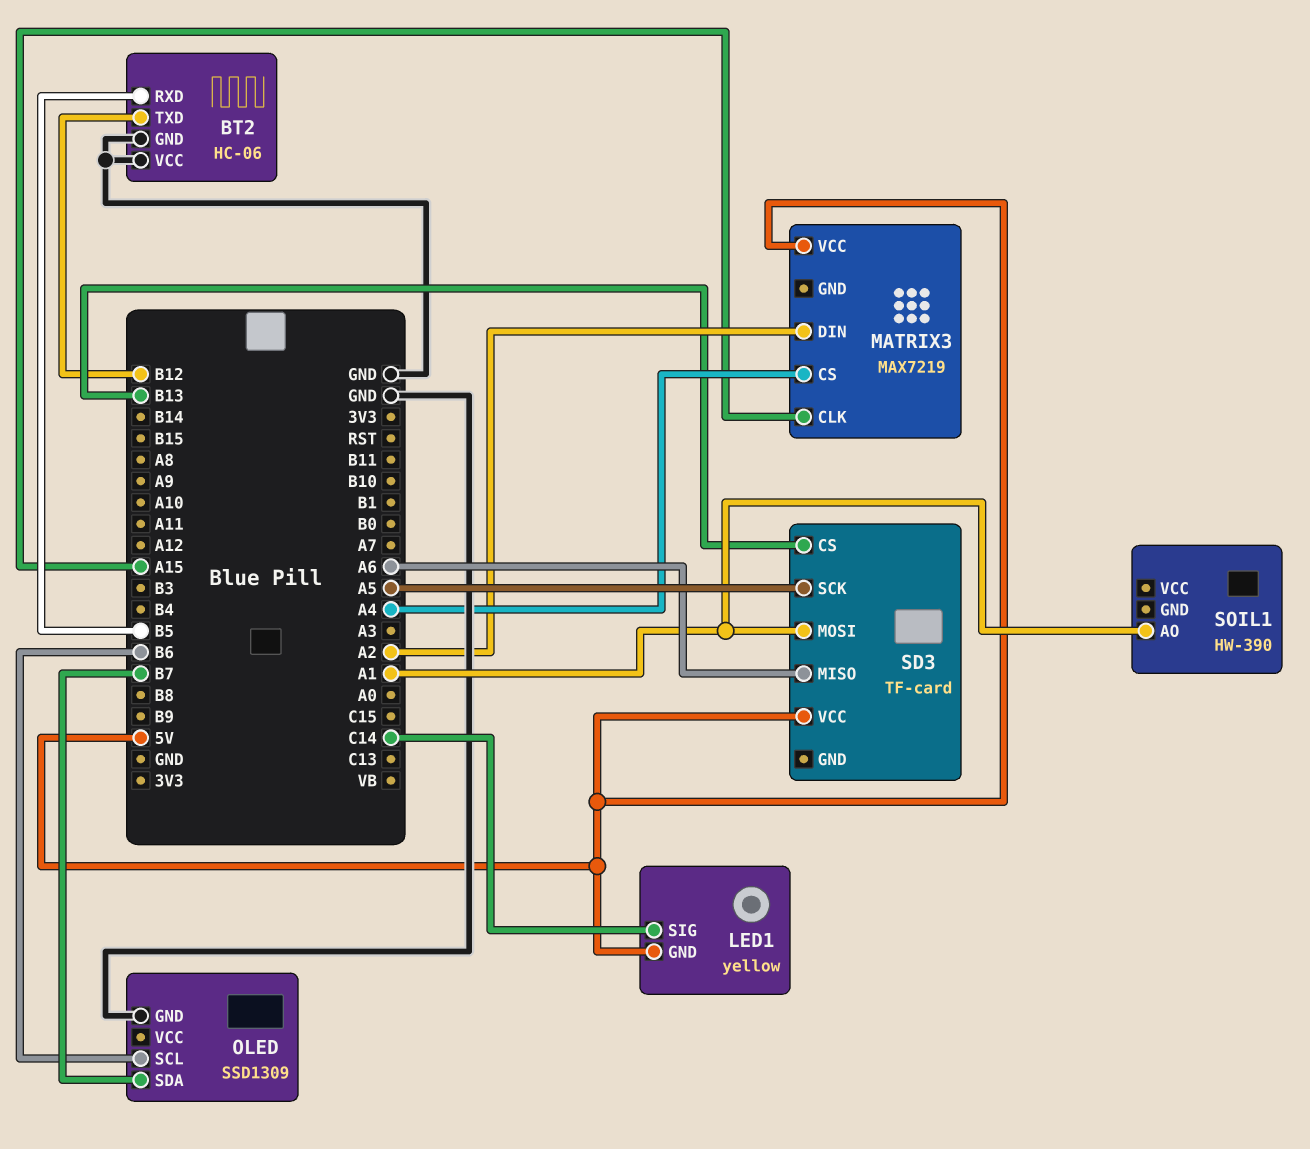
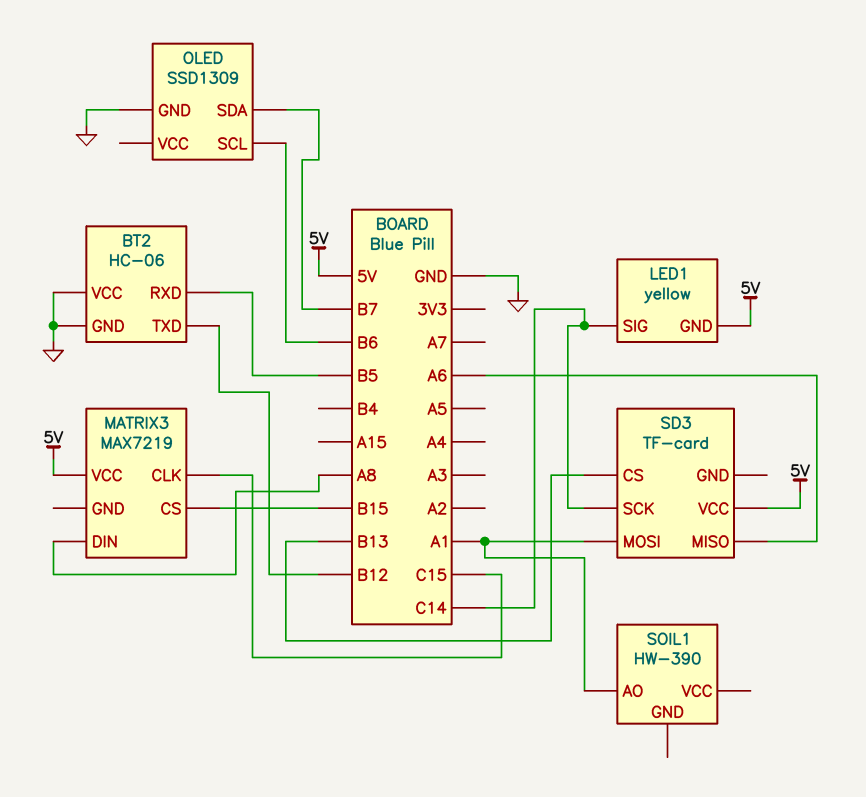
MATRIX3 pin CLK: A15 -> C15
MATRIX3 pin CS: A4 -> B15
MATRIX3 pin DIN: A2 -> A8
SD3 pin SCK: A5 -> C14

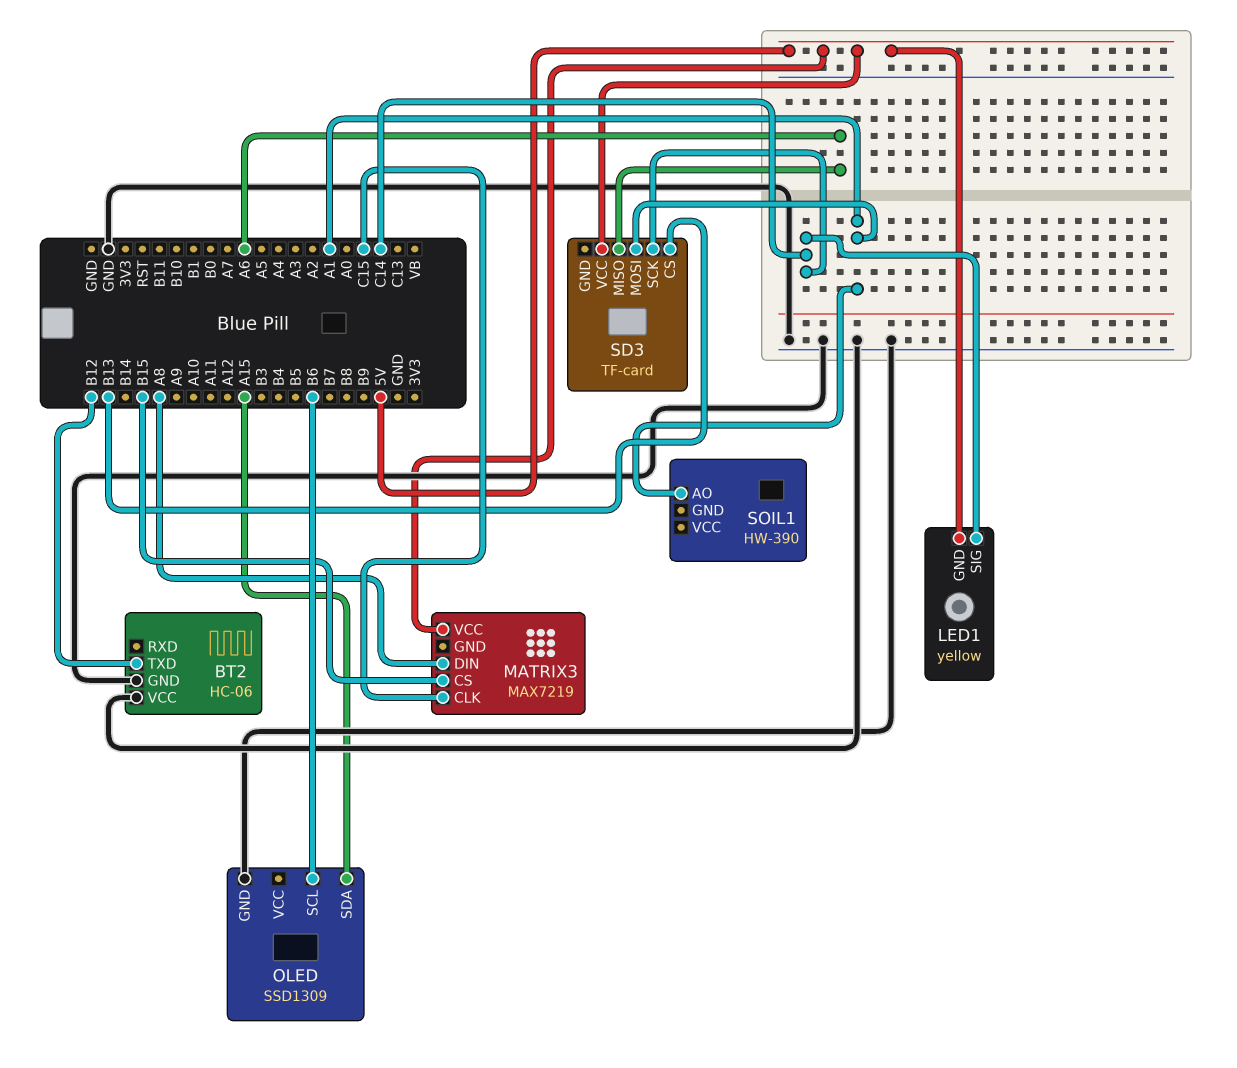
BT2 pin RXD: B5 -> none
OLED pin SDA: B7 -> A15

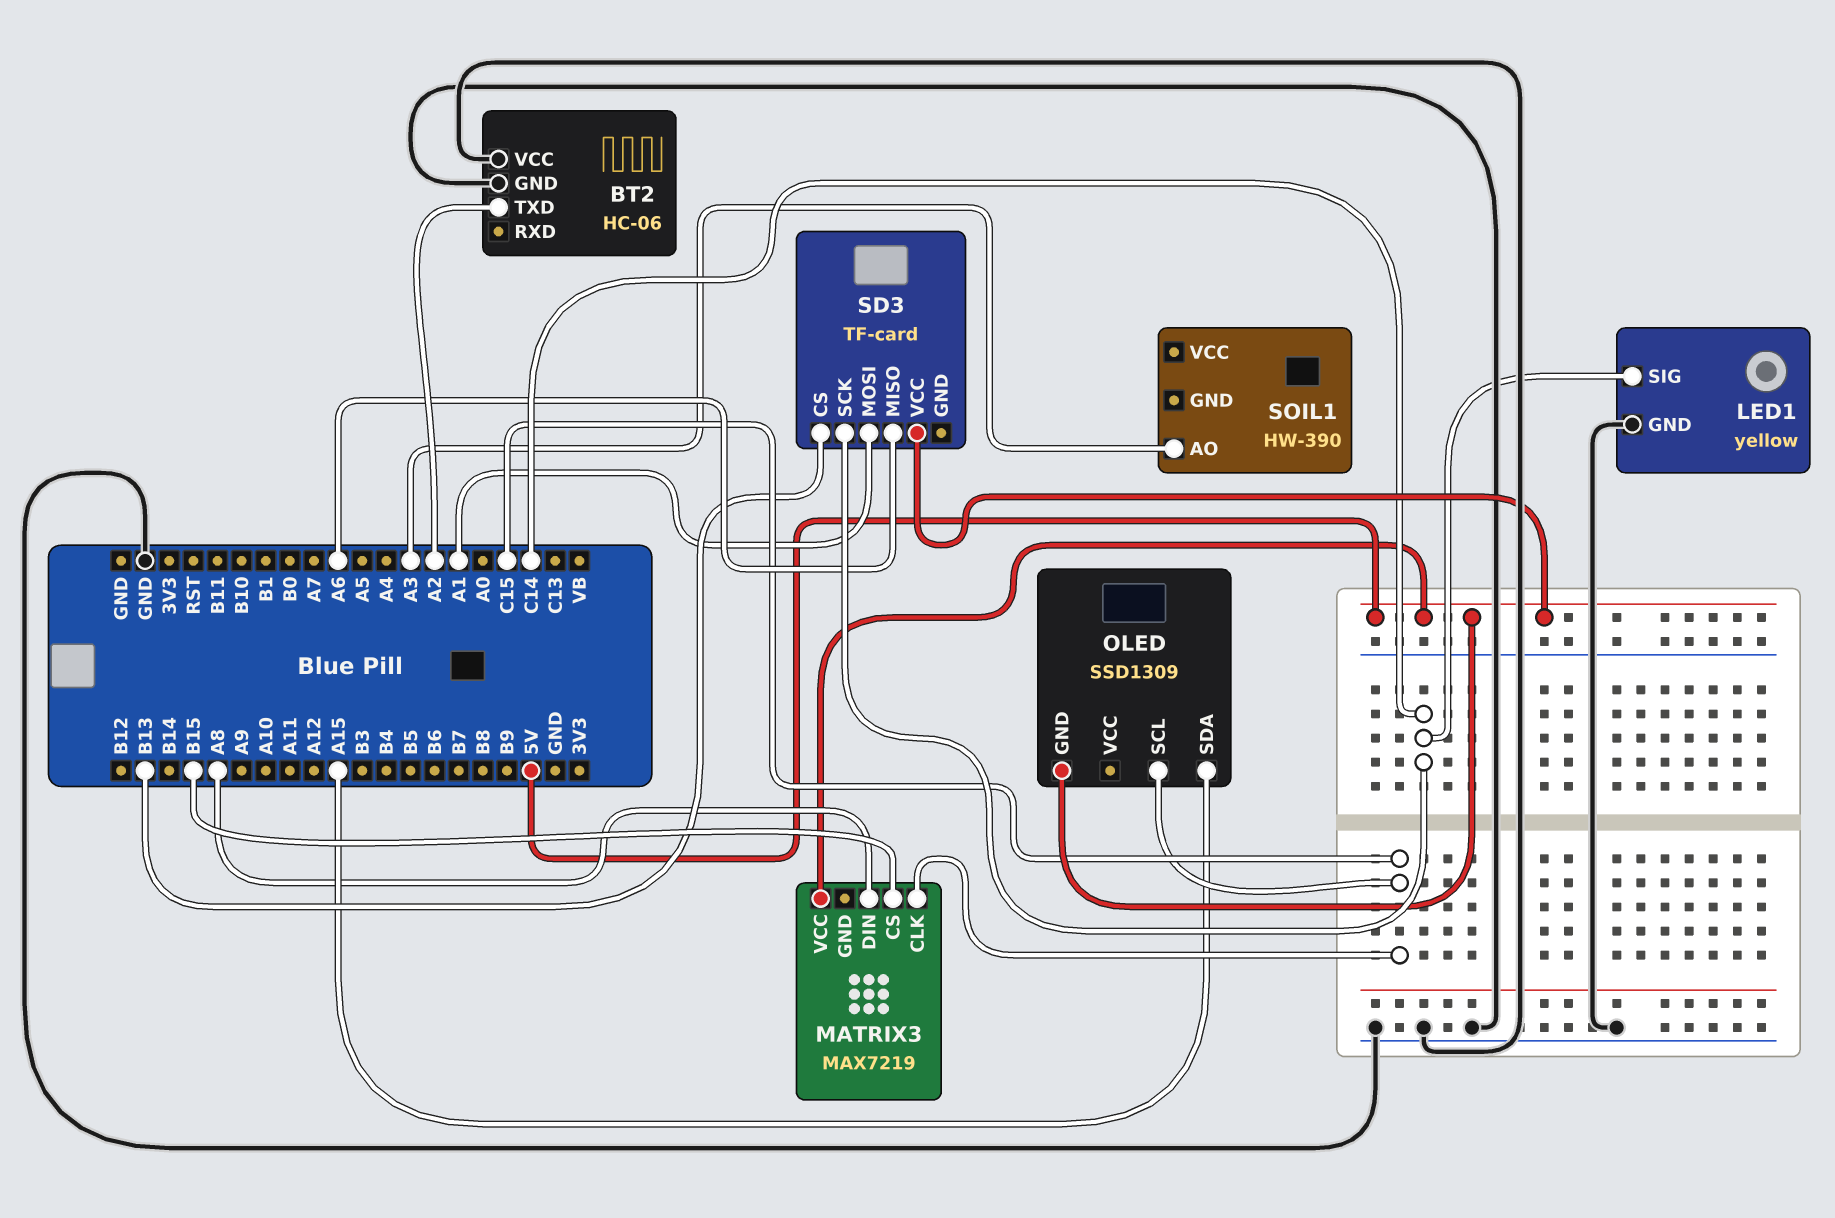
BT2 pin TXD: B12 -> A2
LED1 pin GND: 5V -> GND
OLED pin GND: GND -> 5V
OLED pin SCL: B6 -> C15
SOIL1 pin AO: A1 -> A3

